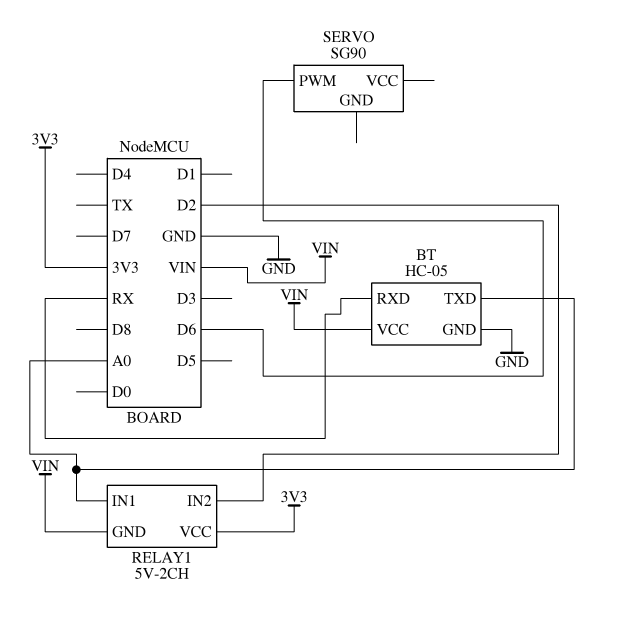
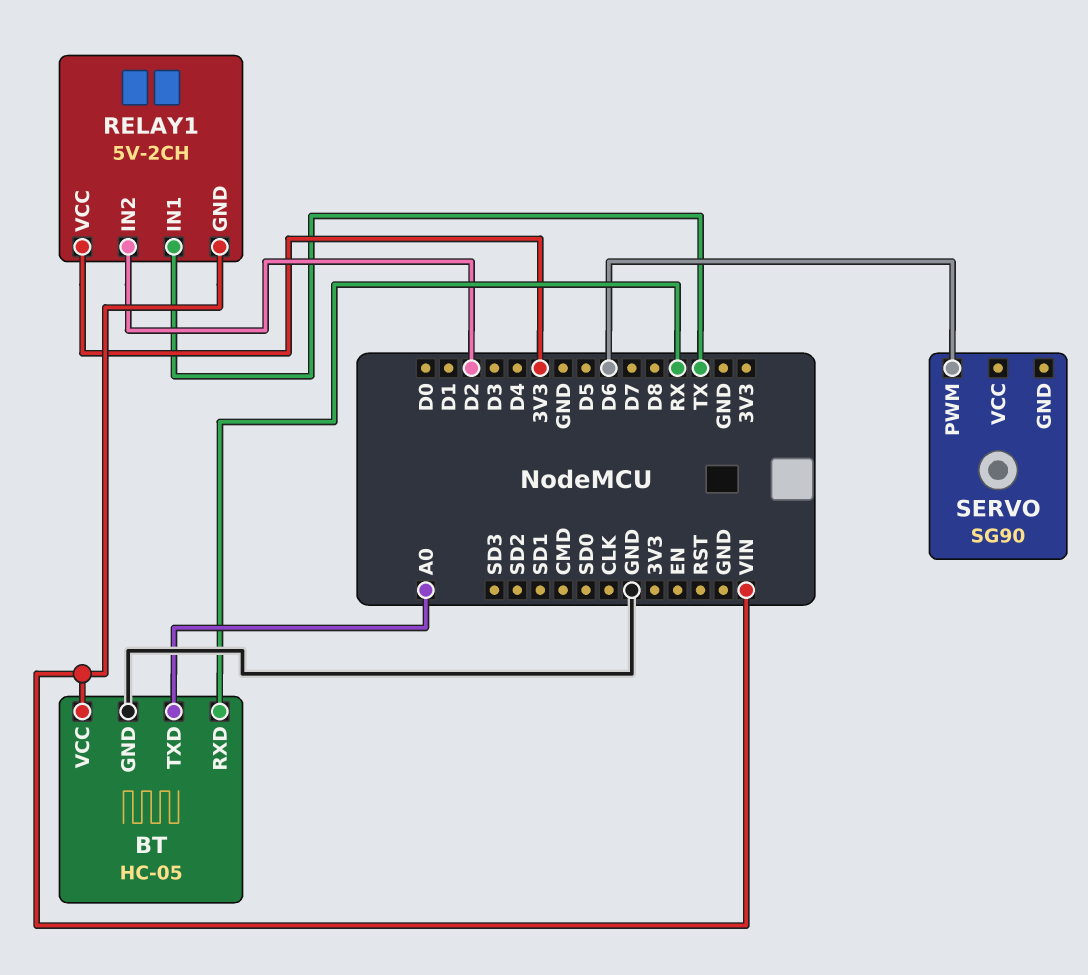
RELAY1 pin IN1: A0 -> TX

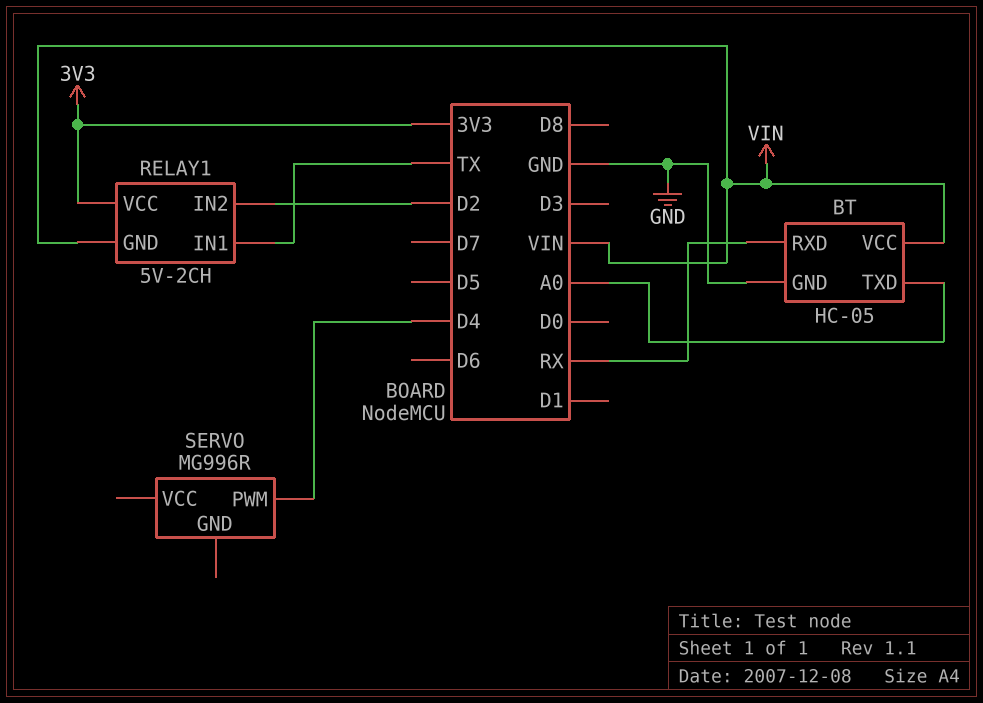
SERVO: SG90 -> MG996R
SERVO pin PWM: D6 -> D4

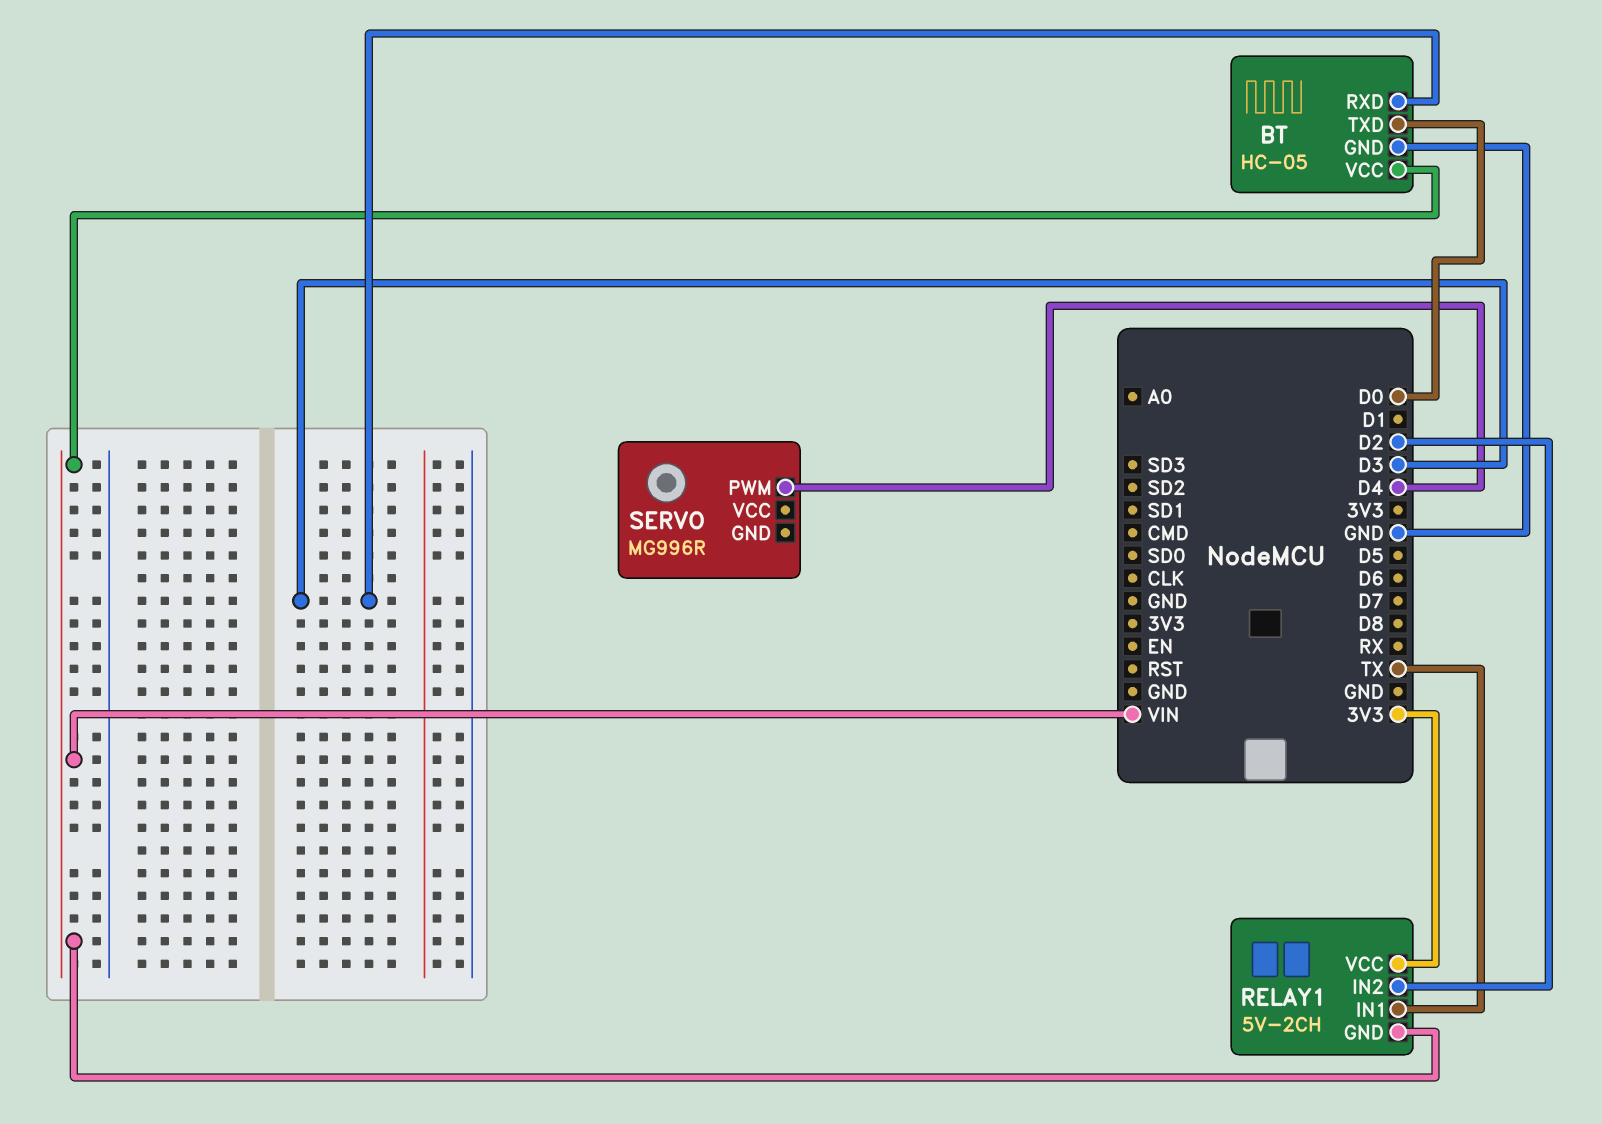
BT pin RXD: RX -> D3
BT pin TXD: A0 -> D0

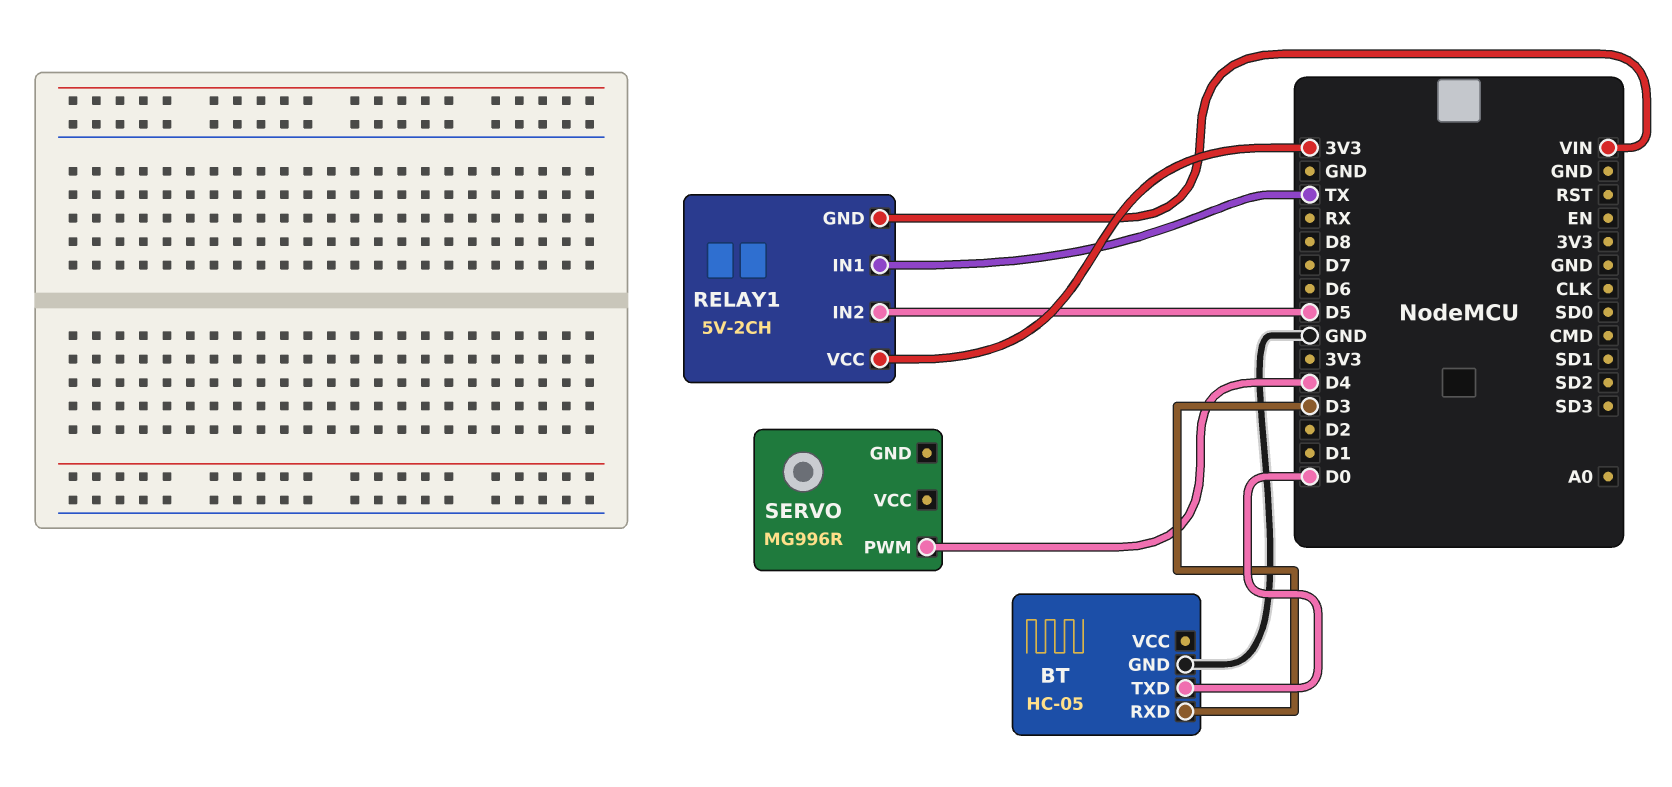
BT pin VCC: VIN -> none
RELAY1 pin IN2: D2 -> D5

